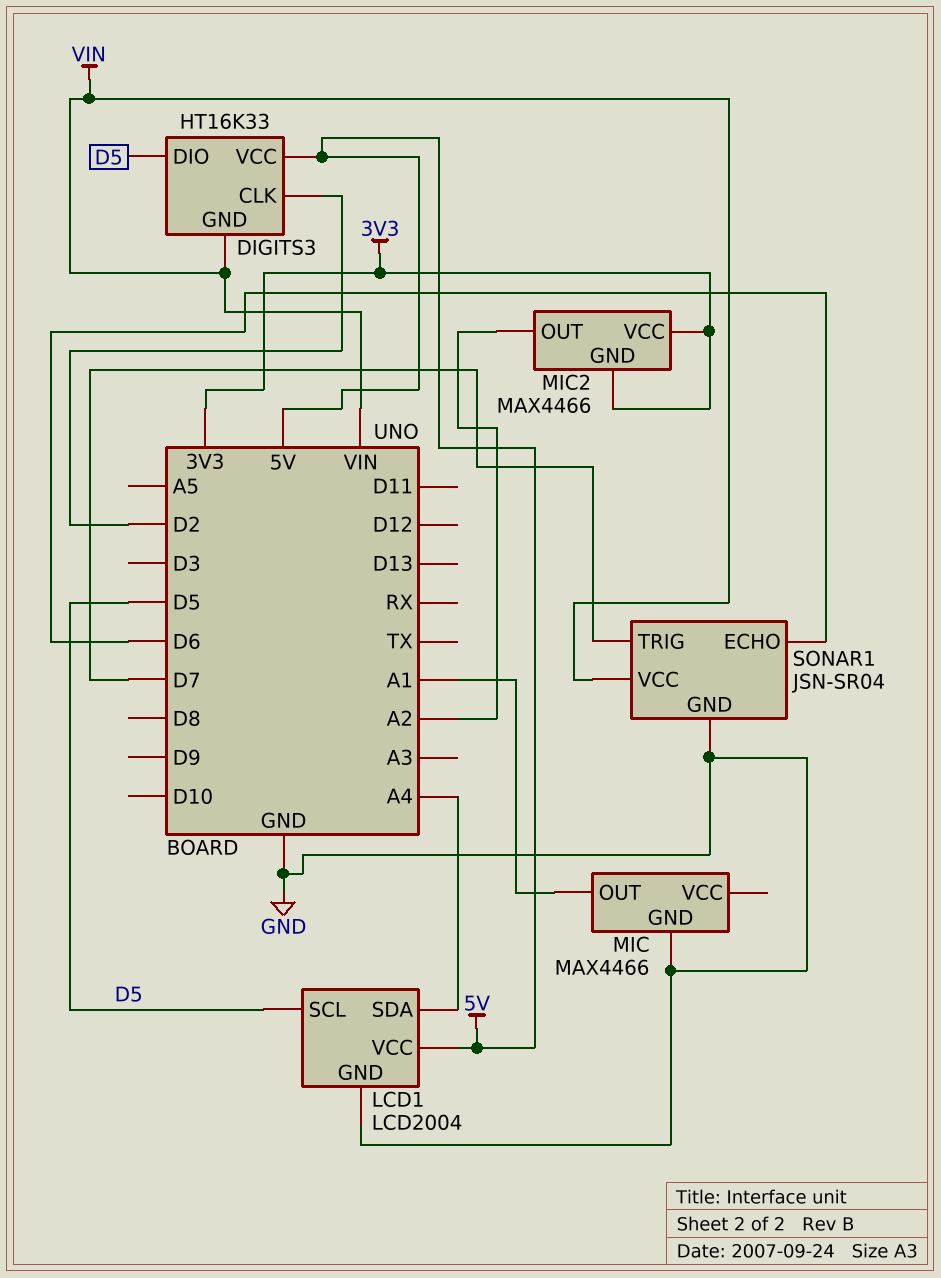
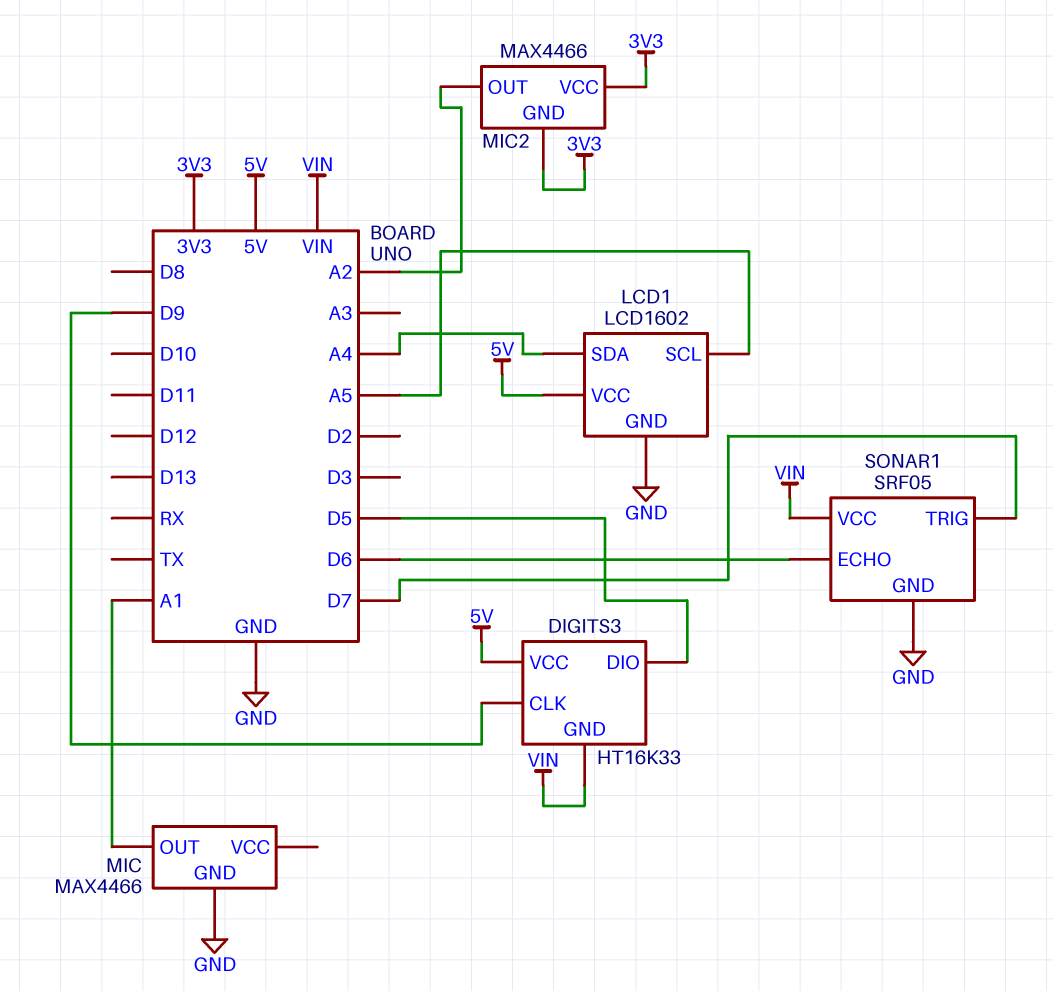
DIGITS3 pin CLK: D2 -> D9
LCD1: LCD2004 -> LCD1602
LCD1 pin SCL: D5 -> A5
SONAR1: JSN-SR04 -> SRF05

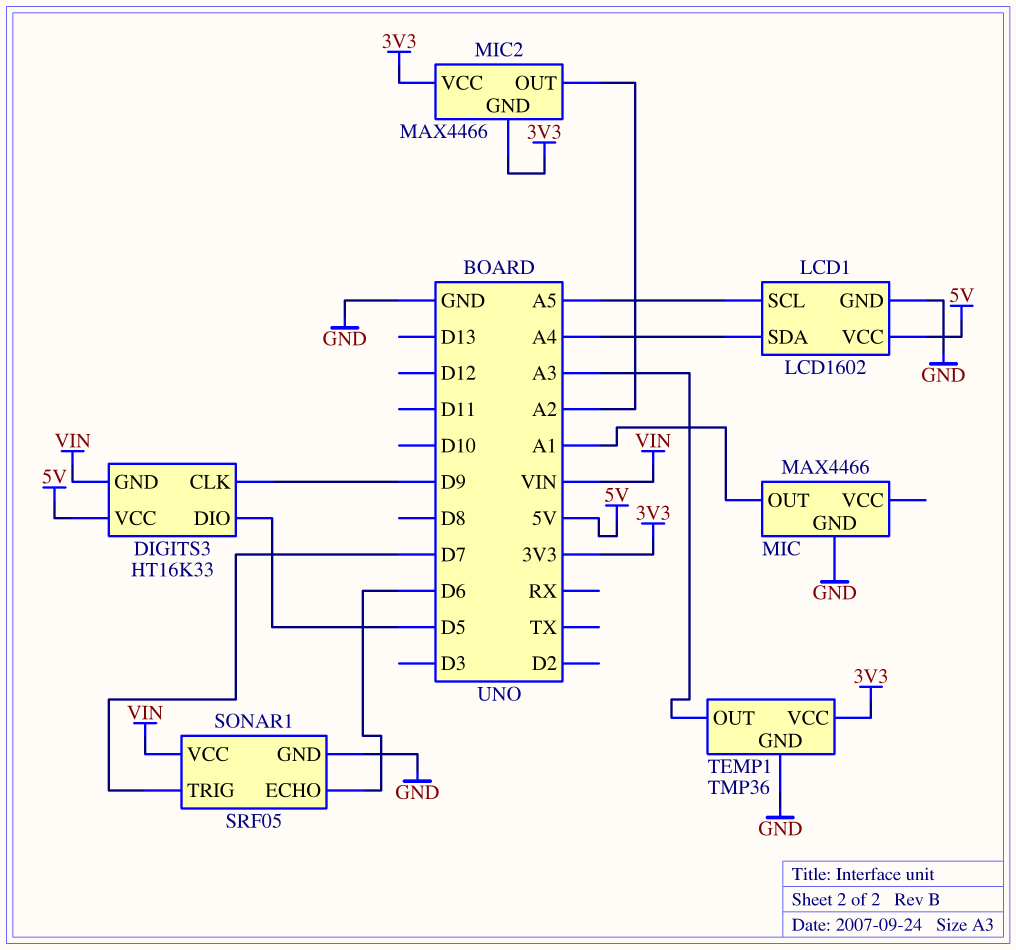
TEMP1: none -> TMP36
TEMP1 pin GND: none -> GND
TEMP1 pin OUT: none -> A3
TEMP1 pin VCC: none -> 3V3

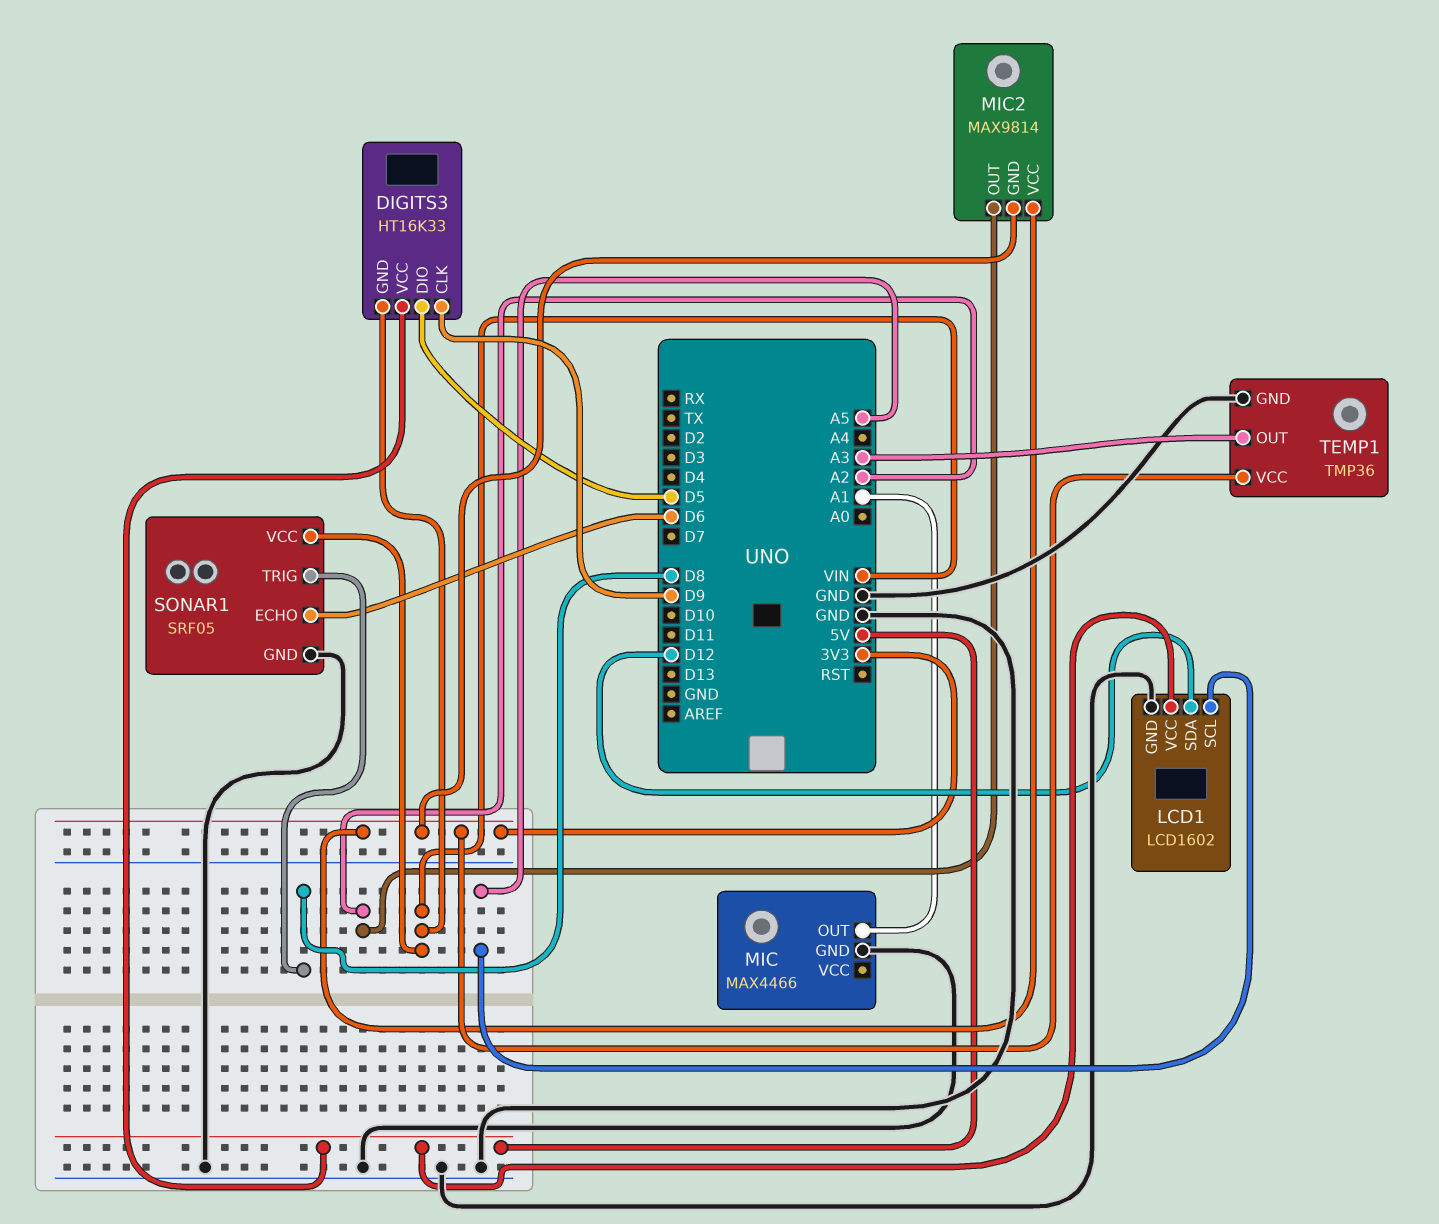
LCD1 pin SDA: A4 -> D12
MIC2: MAX4466 -> MAX9814
SONAR1 pin TRIG: D7 -> D8

